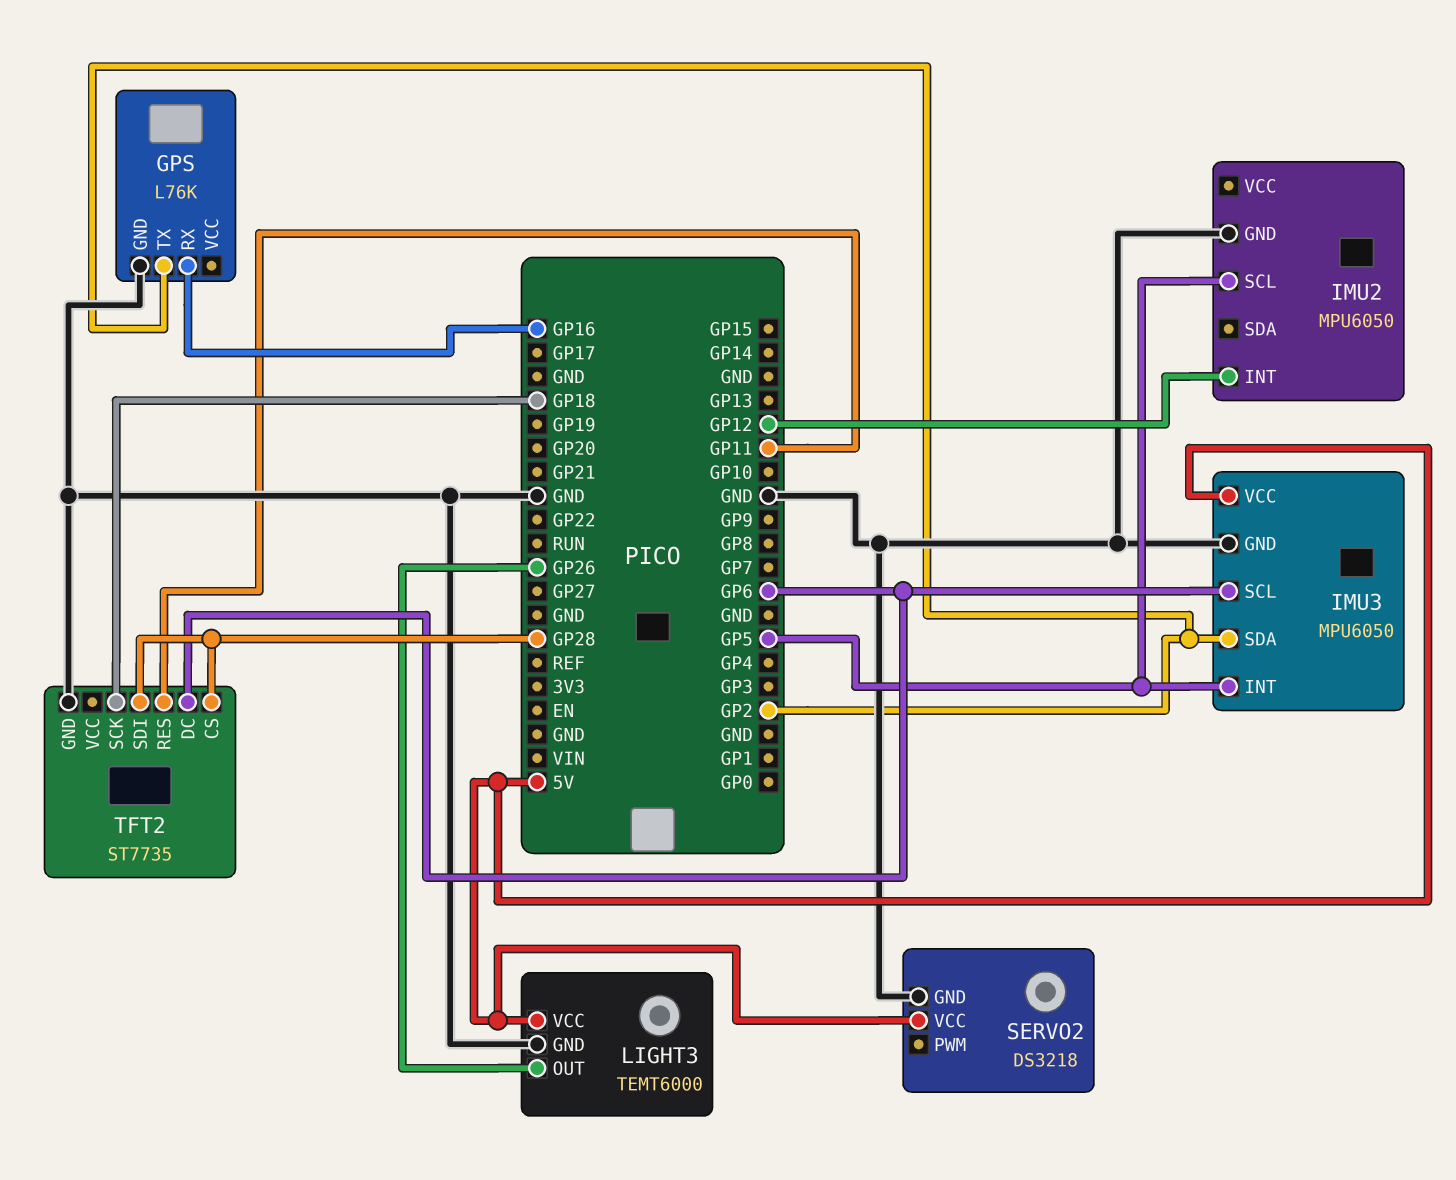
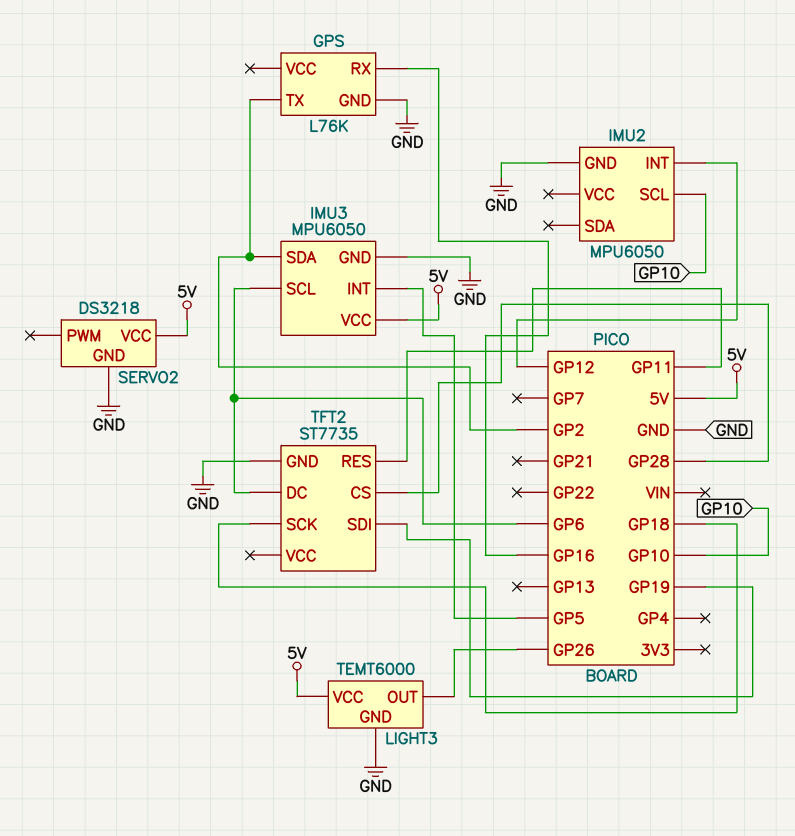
IMU2 pin SCL: GP5 -> GP10
TFT2 pin SDI: GP28 -> GP19

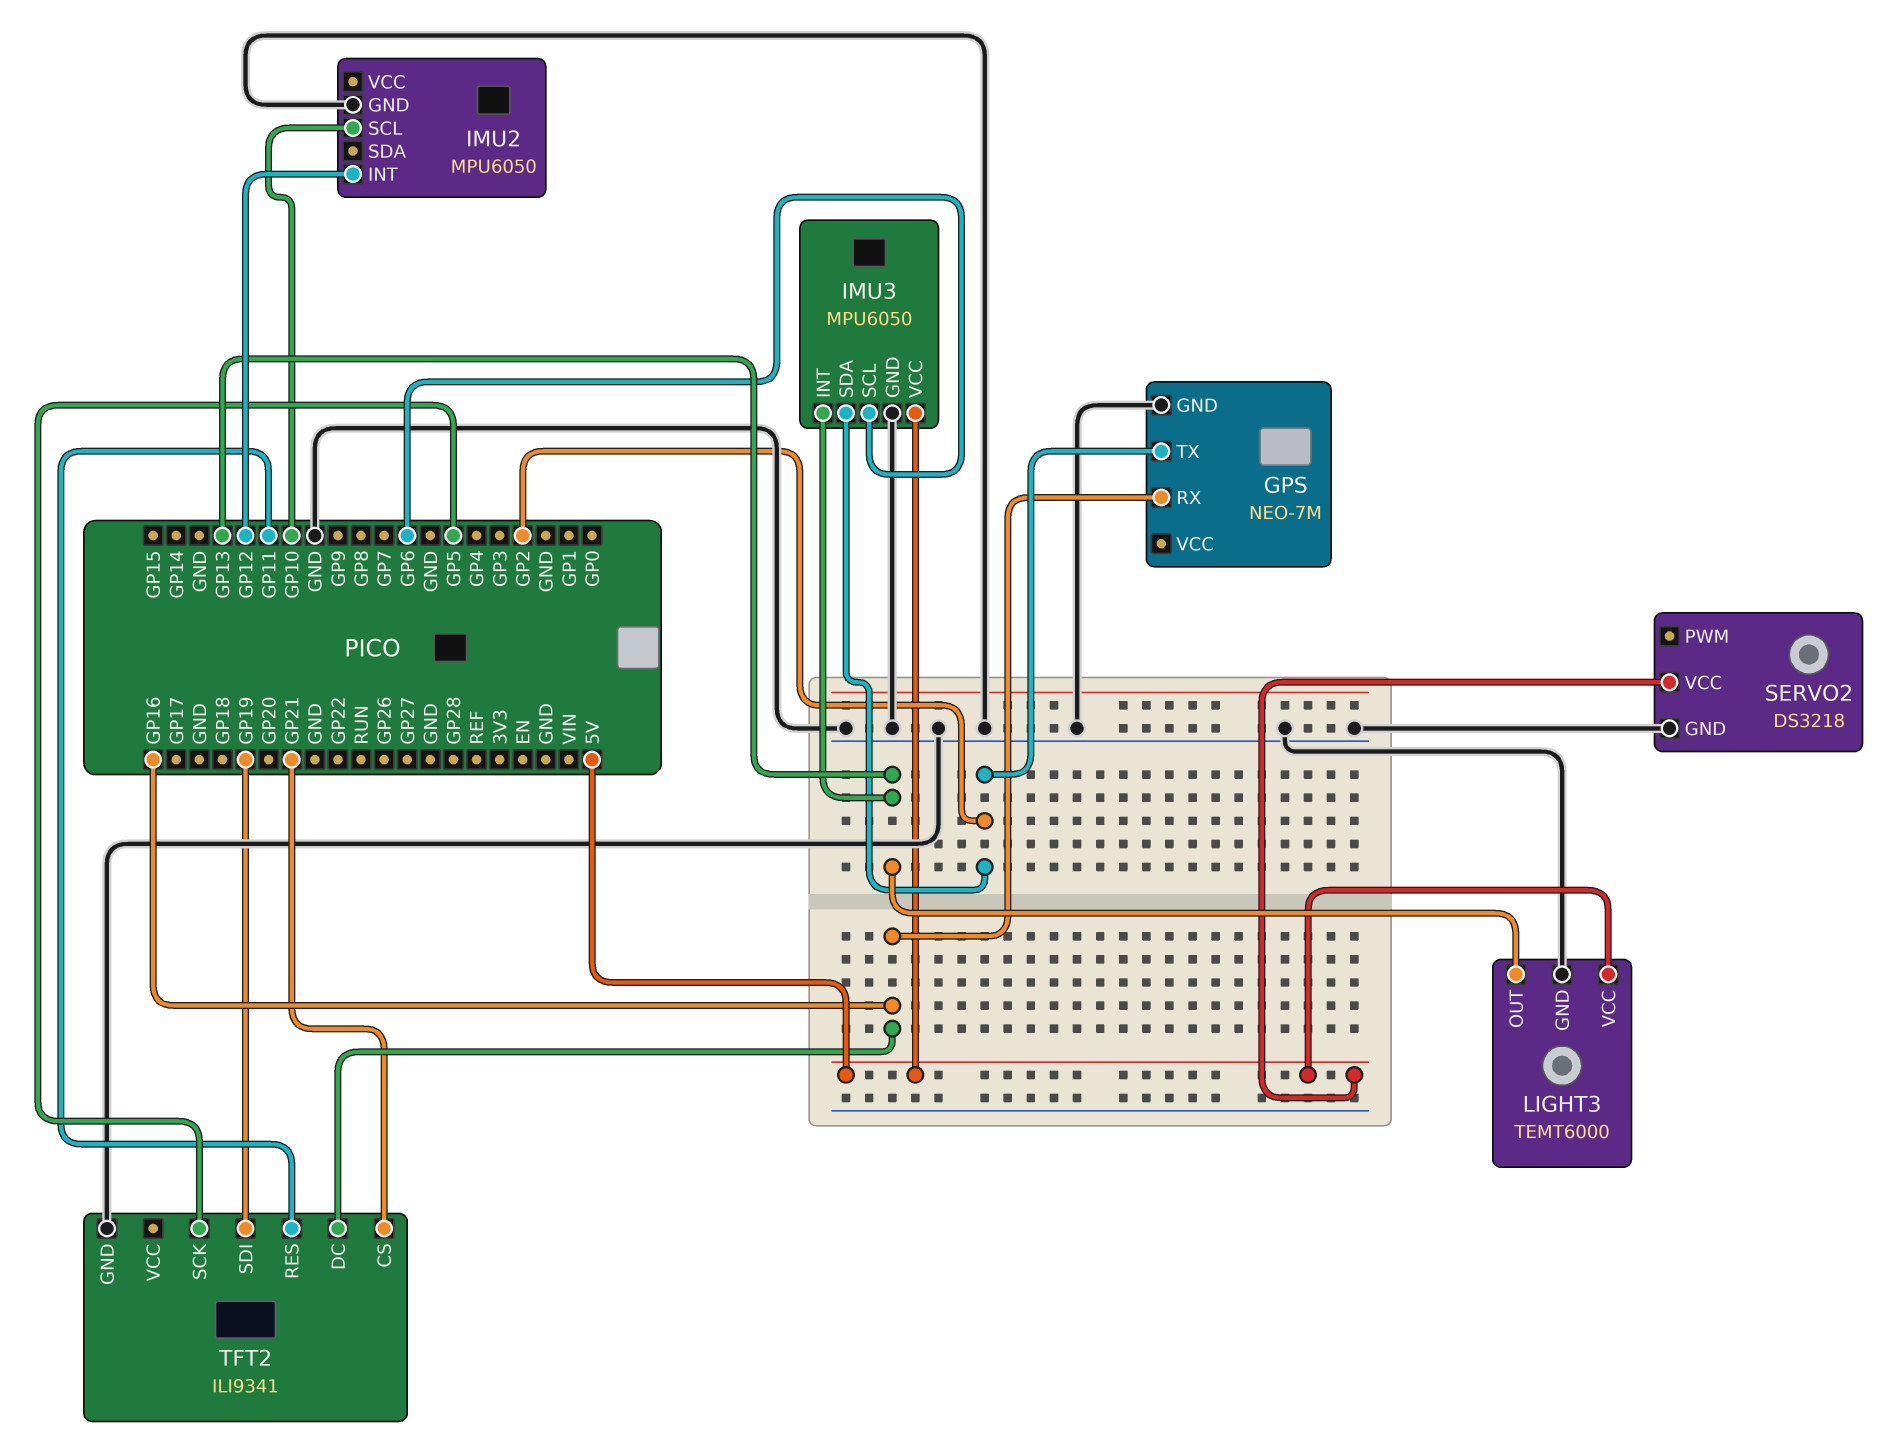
GPS: L76K -> NEO-7M
IMU3 pin INT: GP5 -> GP13
LIGHT3 pin OUT: GP26 -> GP13
TFT2: ST7735 -> ILI9341
TFT2 pin CS: GP28 -> GP21
TFT2 pin DC: GP6 -> GP16
TFT2 pin SCK: GP18 -> GP5

